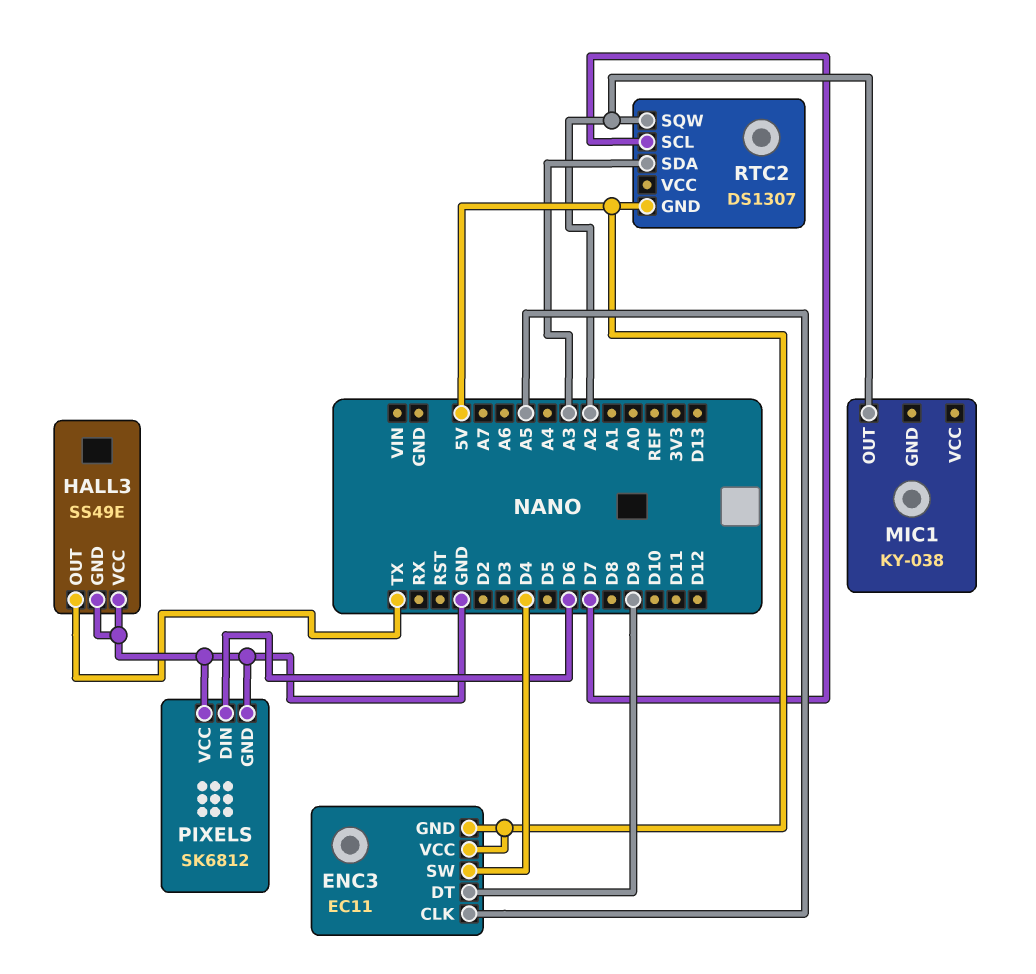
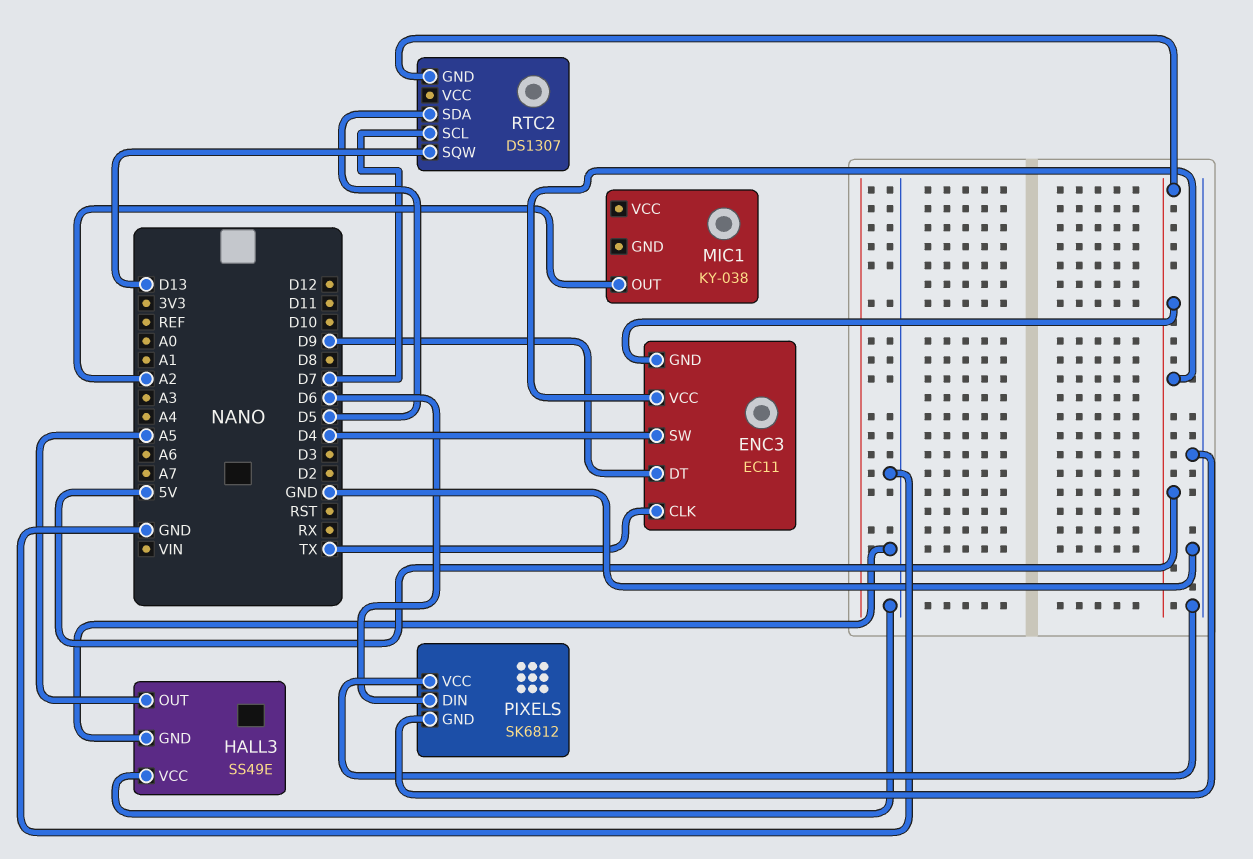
ENC3 pin CLK: A5 -> TX
HALL3 pin OUT: TX -> A5
RTC2 pin SDA: A3 -> D5
RTC2 pin SQW: A2 -> D13

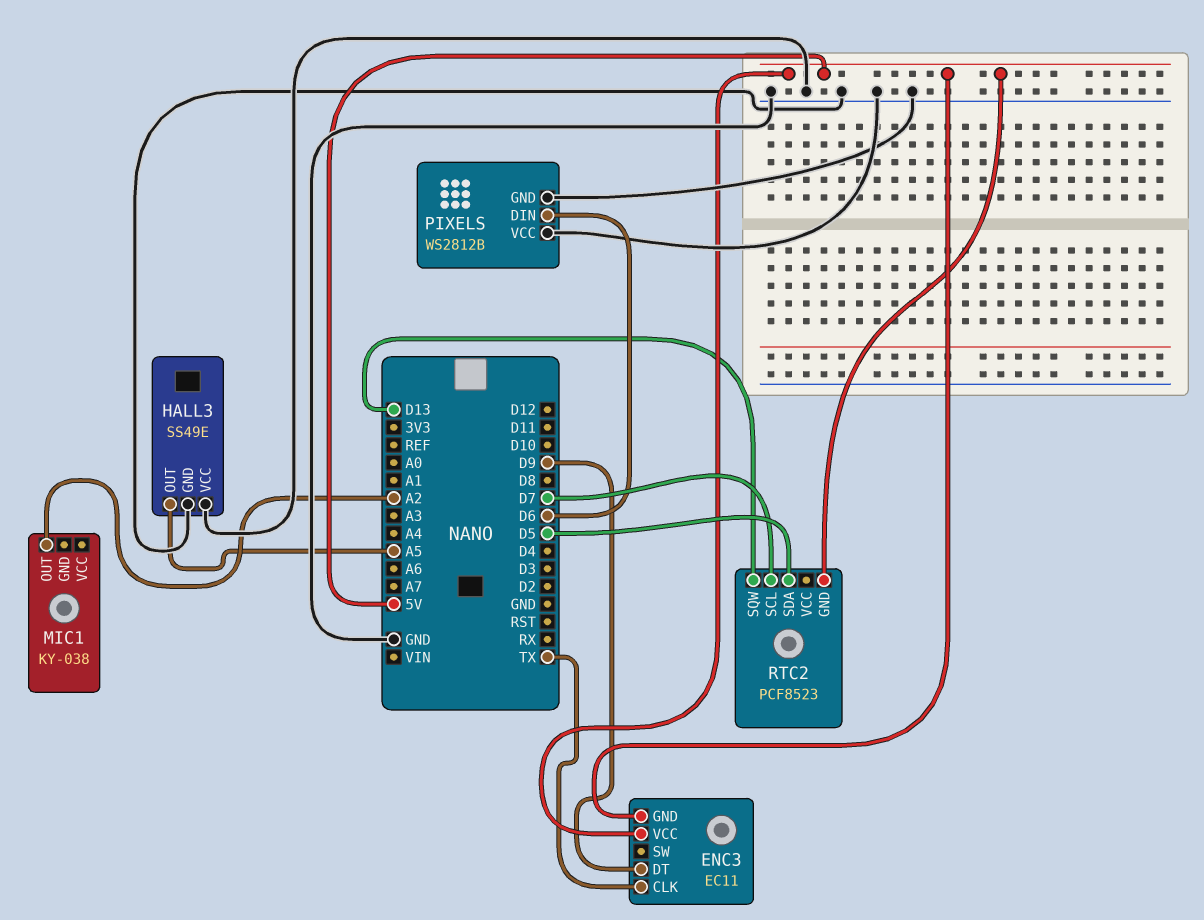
ENC3 pin SW: D4 -> none
PIXELS: SK6812 -> WS2812B
RTC2: DS1307 -> PCF8523

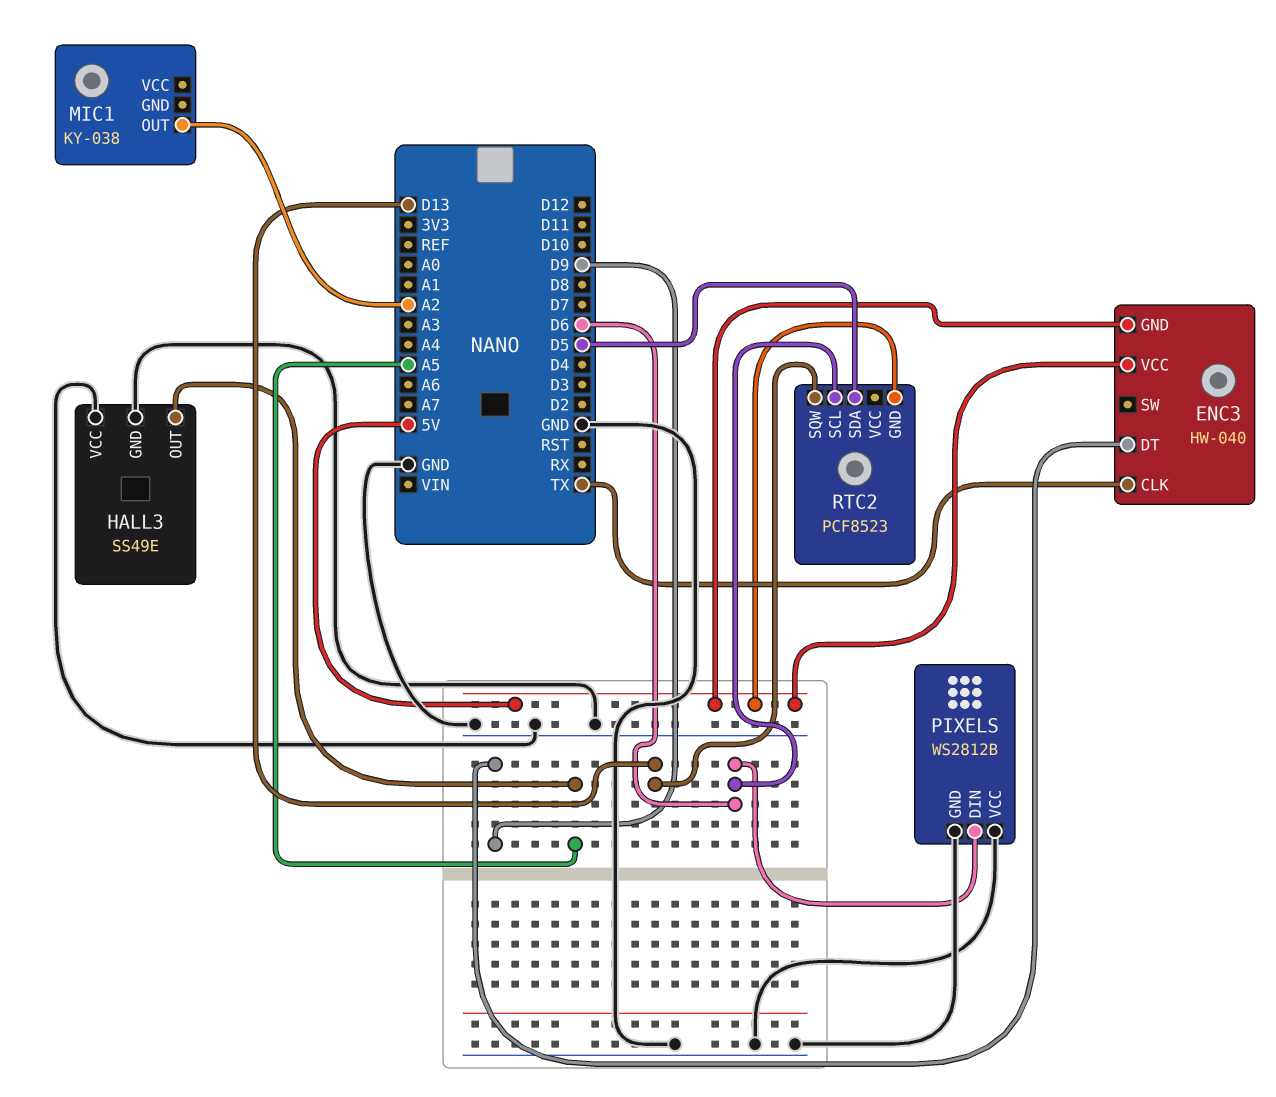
ENC3: EC11 -> HW-040
RTC2 pin SCL: D7 -> D6

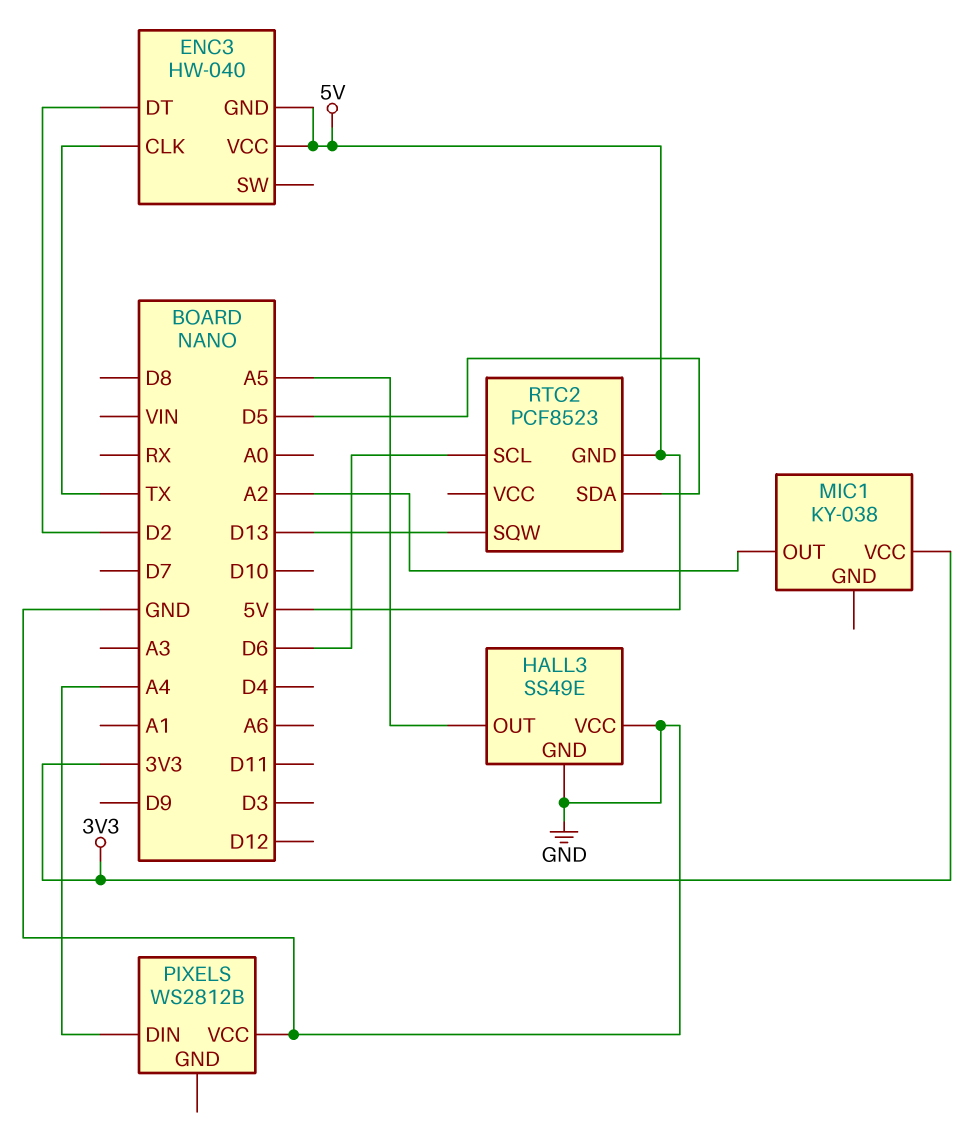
ENC3 pin DT: D9 -> D2
MIC1 pin VCC: none -> 3V3
PIXELS pin DIN: D6 -> A4
PIXELS pin GND: GND -> none

